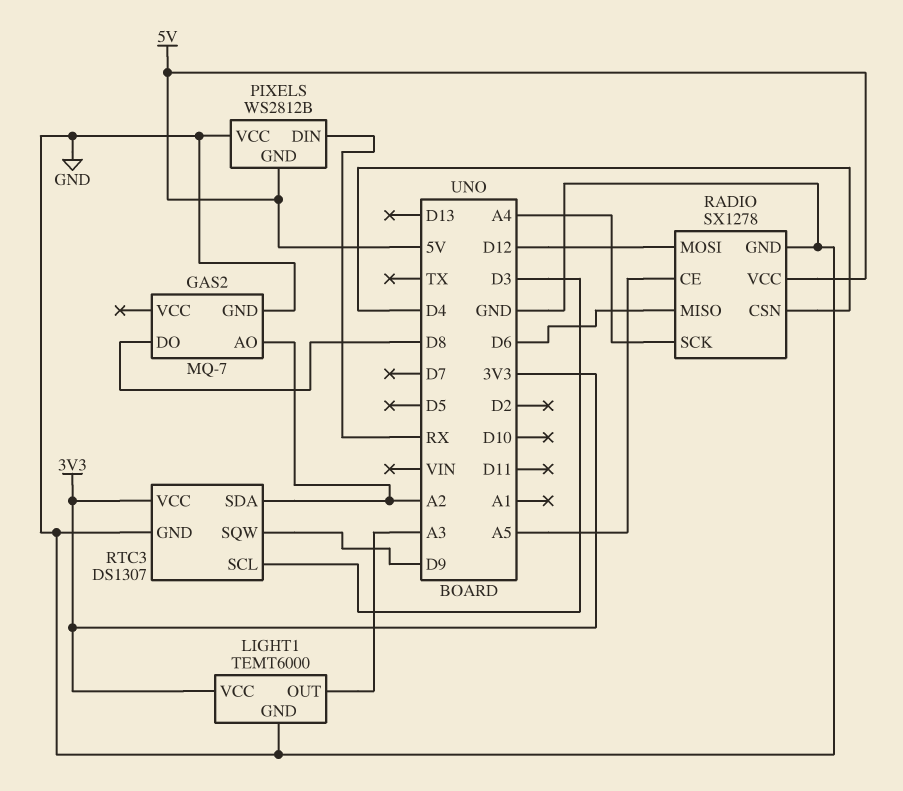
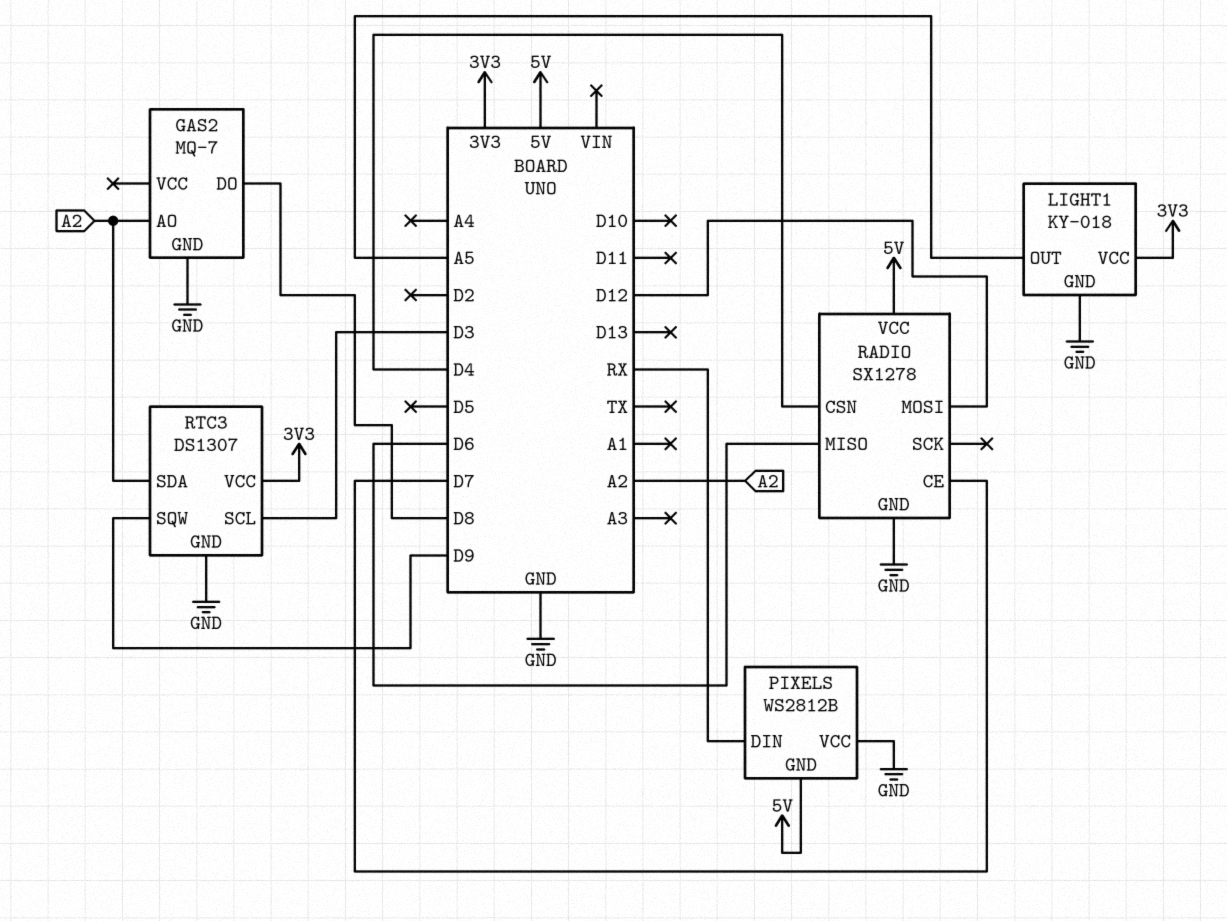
LIGHT1: TEMT6000 -> KY-018
LIGHT1 pin OUT: A3 -> A5
RADIO pin CE: A5 -> D7
RADIO pin SCK: A4 -> none

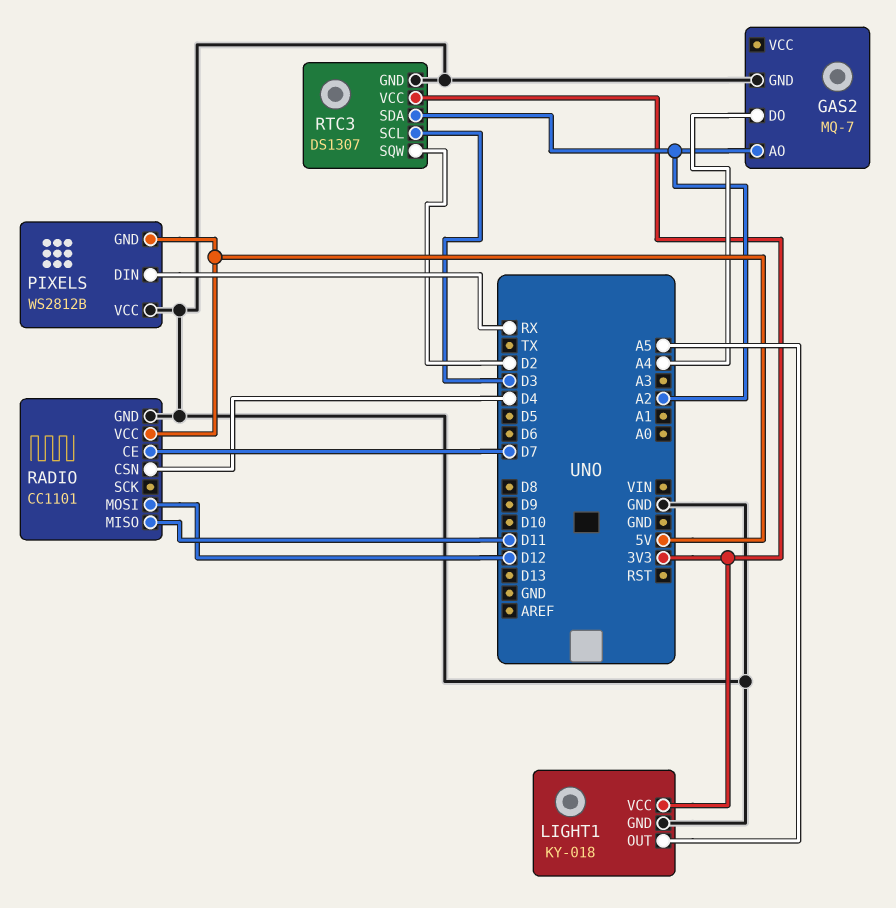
GAS2 pin DO: D8 -> A4
RADIO: SX1278 -> CC1101
RADIO pin MISO: D6 -> D11
RTC3 pin SQW: D9 -> D2

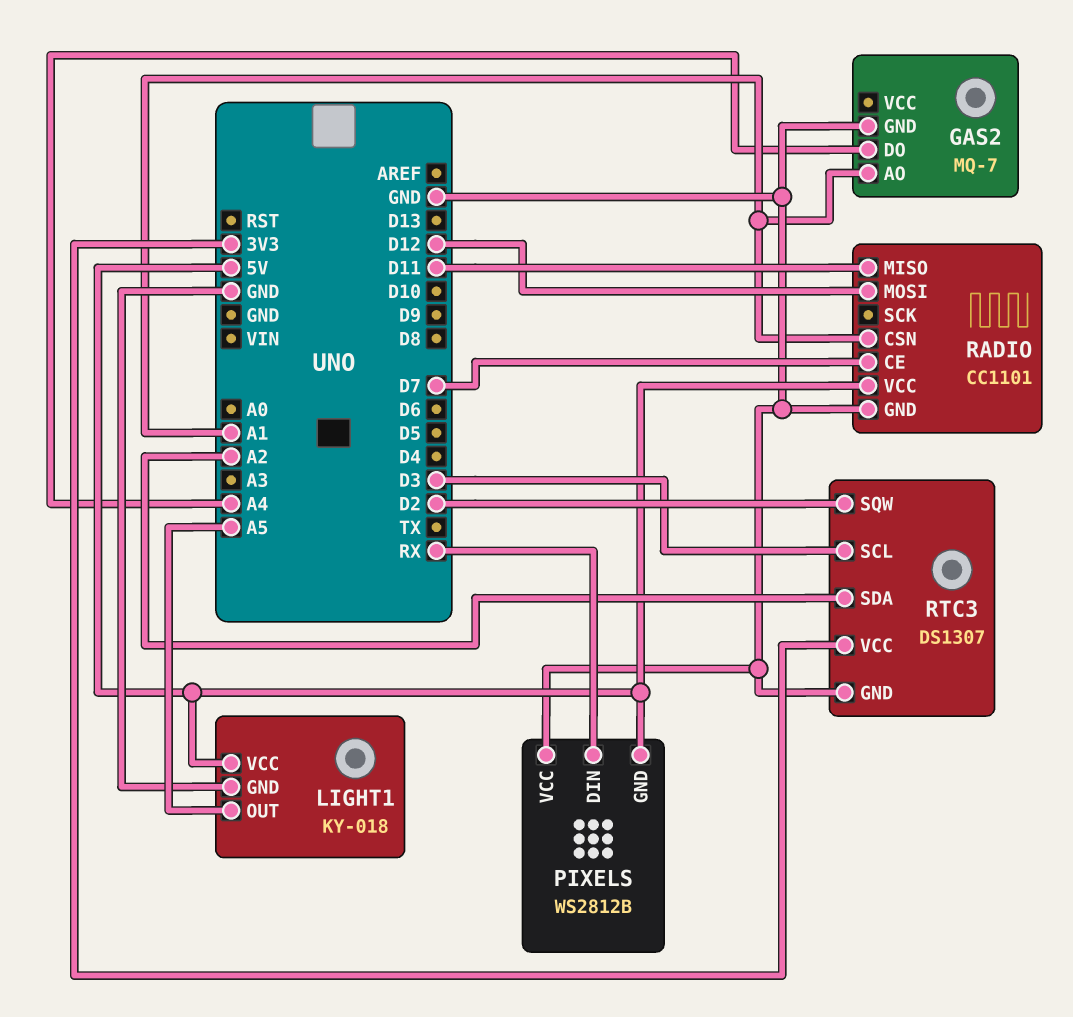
GAS2 pin AO: A2 -> A1
LIGHT1 pin VCC: 3V3 -> 5V
RADIO pin CSN: D4 -> A1

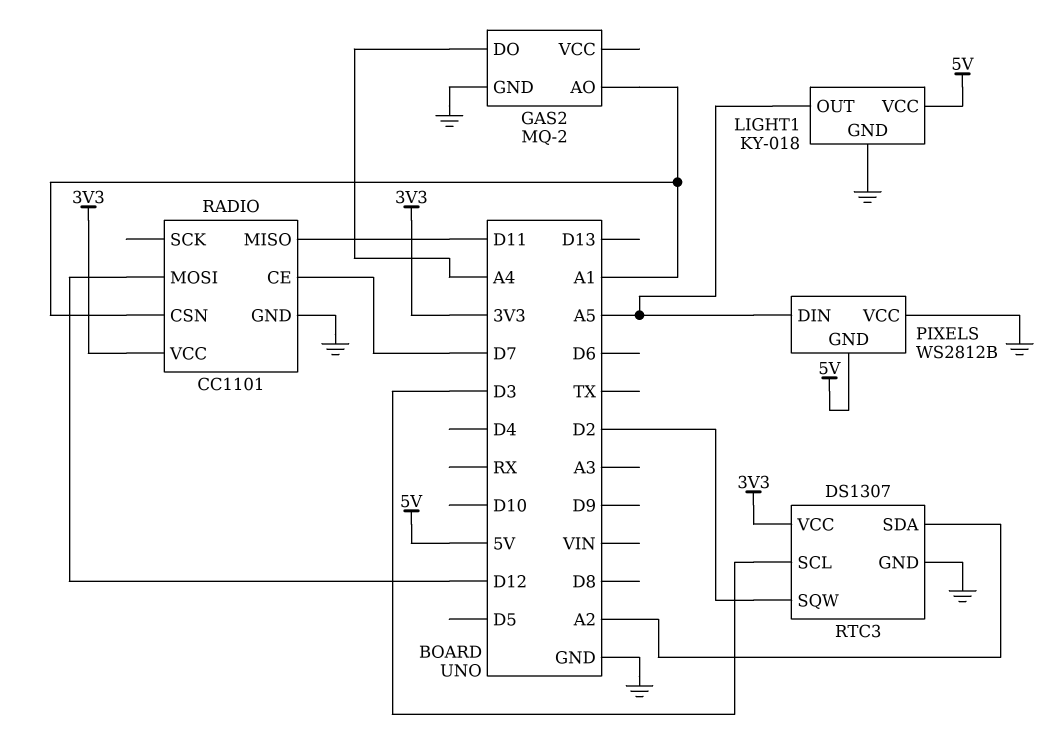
GAS2: MQ-7 -> MQ-2
PIXELS pin DIN: RX -> A5
RADIO pin VCC: 5V -> 3V3

